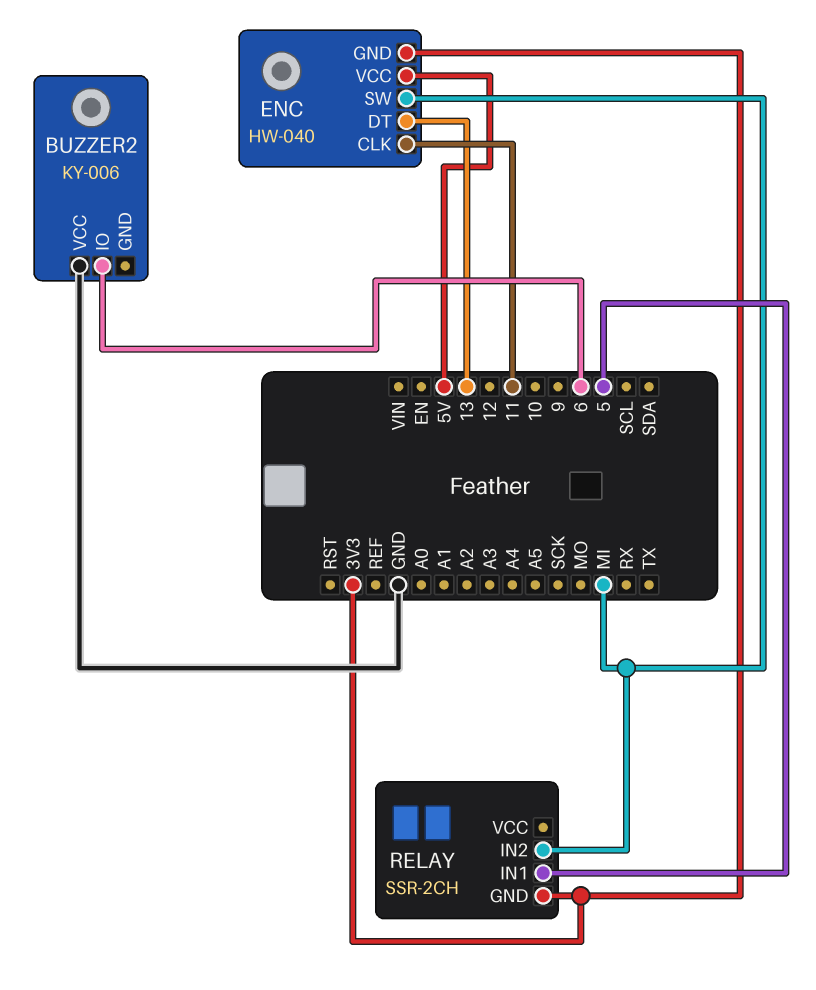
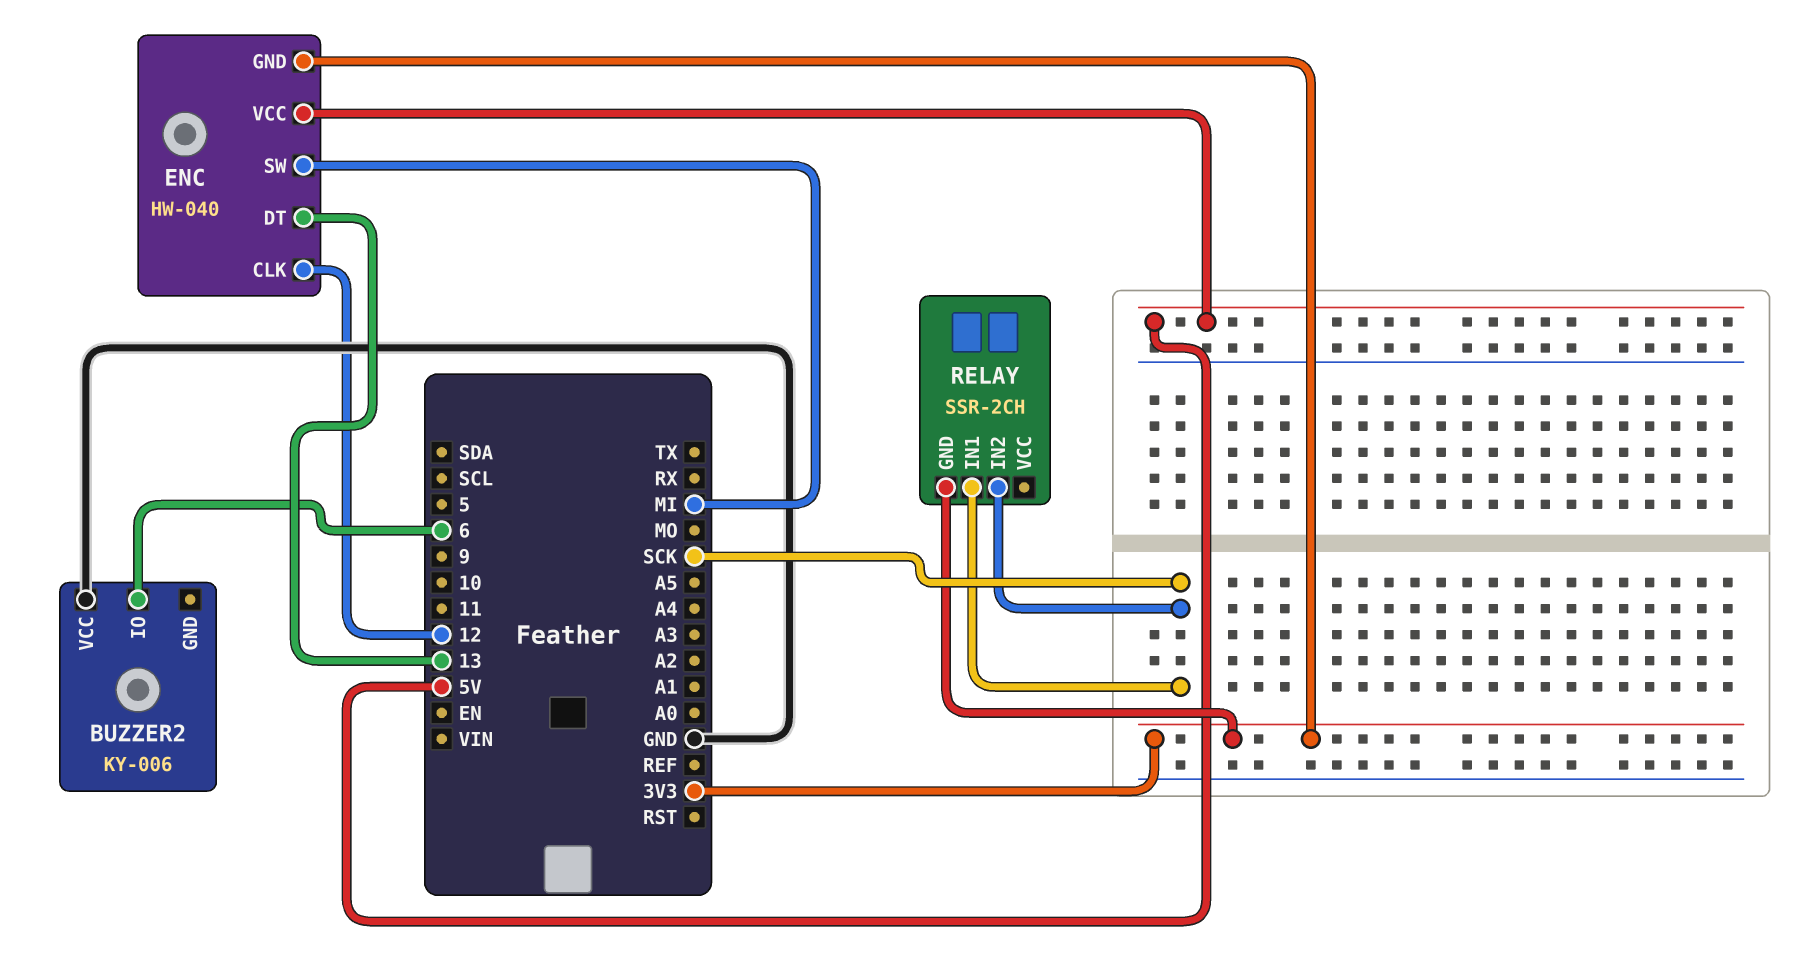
ENC pin CLK: 11 -> 12
RELAY pin IN1: 5 -> SCK
RELAY pin IN2: MI -> SCK

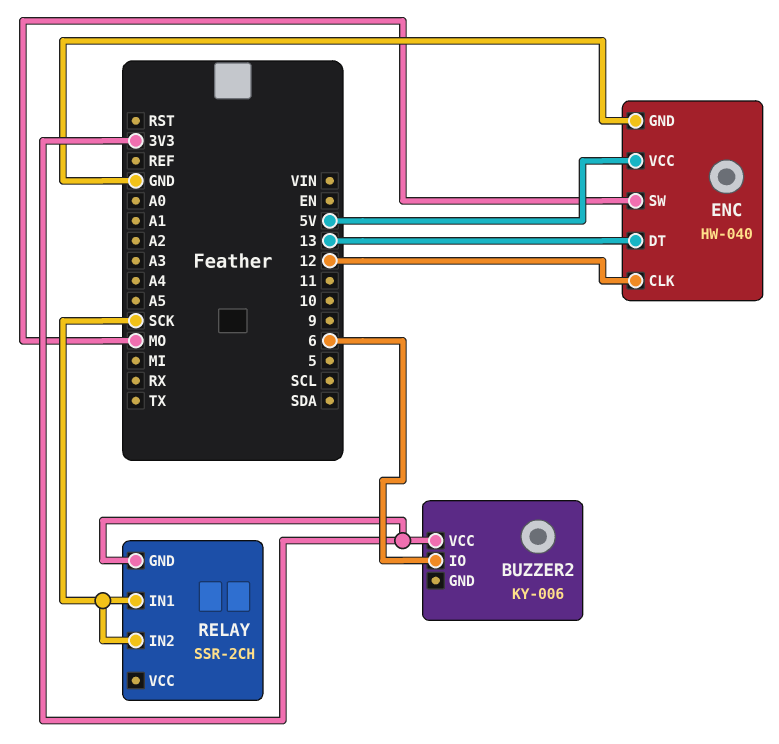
BUZZER2 pin VCC: GND -> 3V3
ENC pin GND: 3V3 -> GND
ENC pin SW: MI -> MO

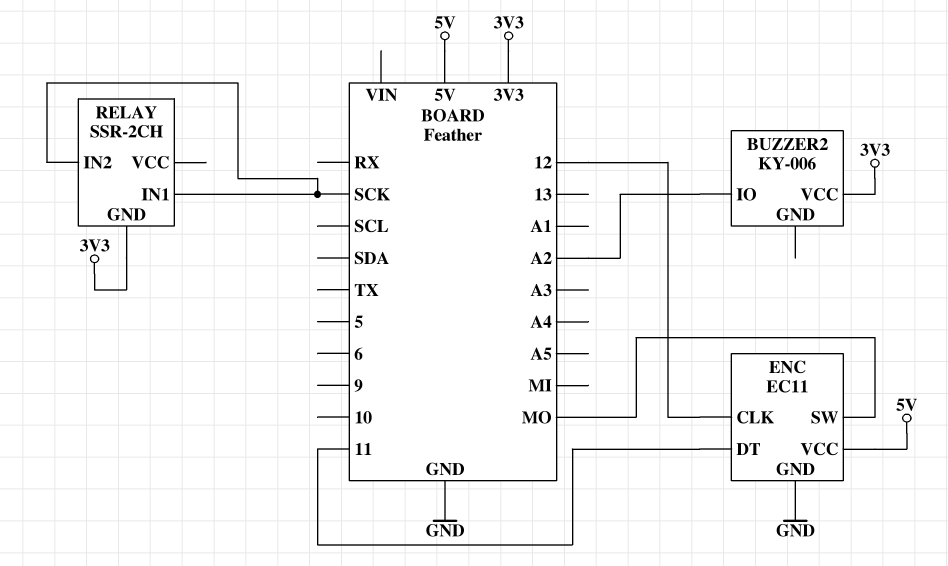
BUZZER2 pin IO: 6 -> A2
ENC: HW-040 -> EC11
ENC pin DT: 13 -> 11

